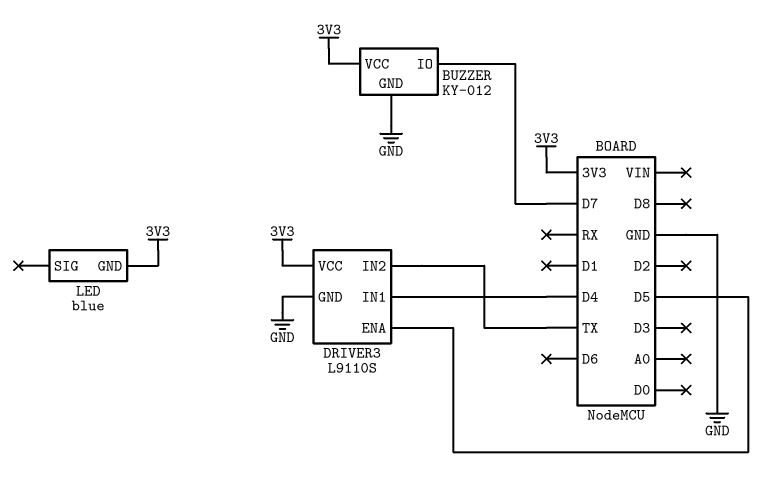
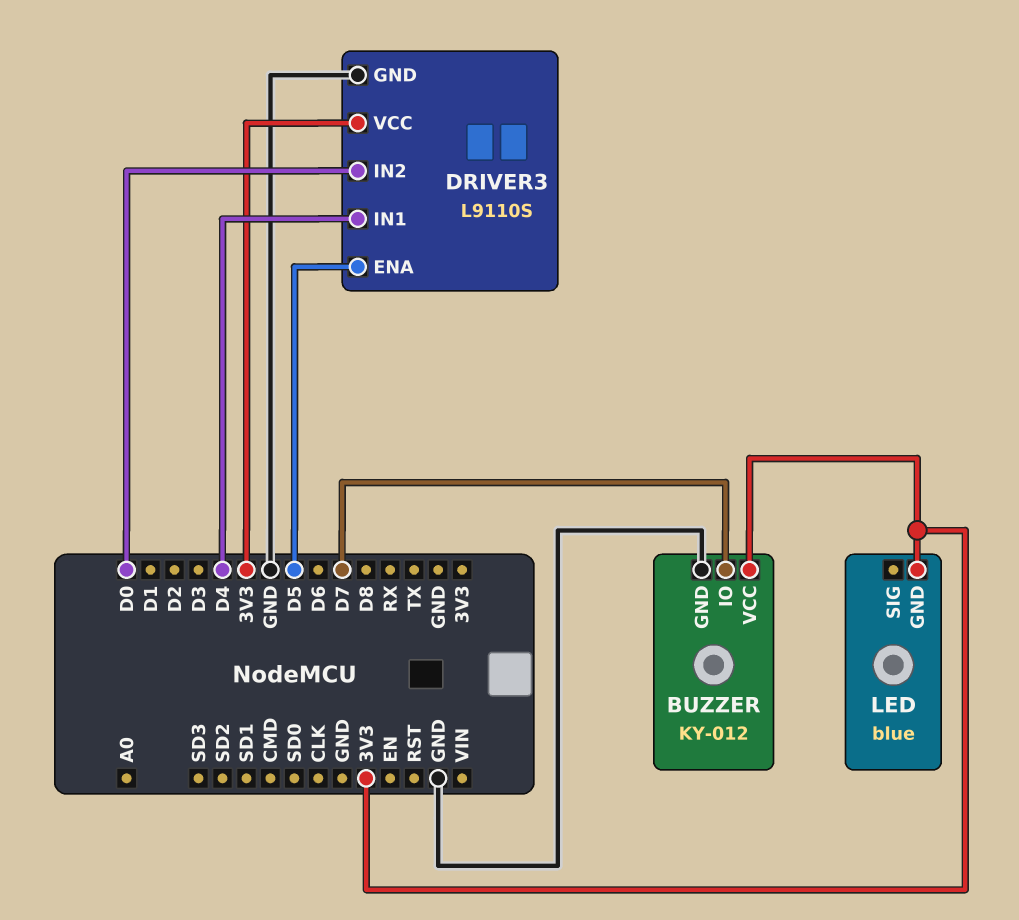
DRIVER3 pin IN2: TX -> D0

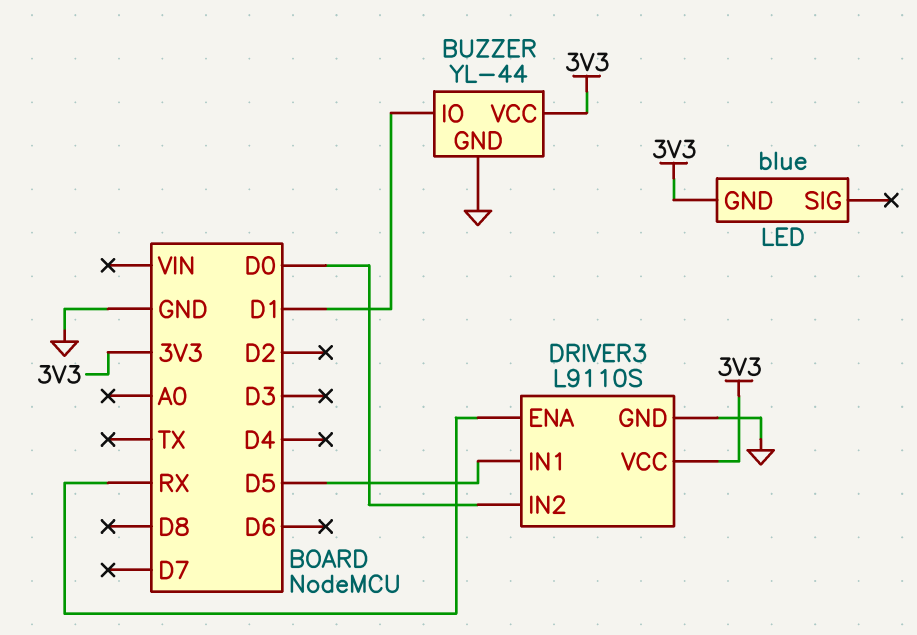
BUZZER: KY-012 -> YL-44
BUZZER pin IO: D7 -> D1
DRIVER3 pin ENA: D5 -> RX
DRIVER3 pin IN1: D4 -> D5

